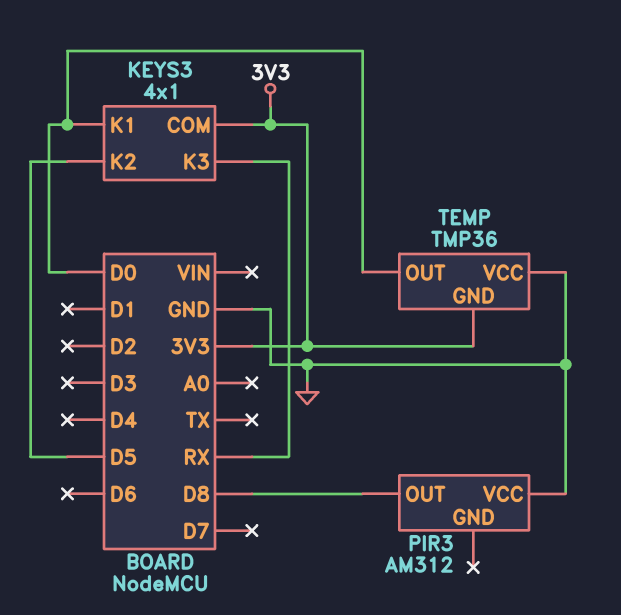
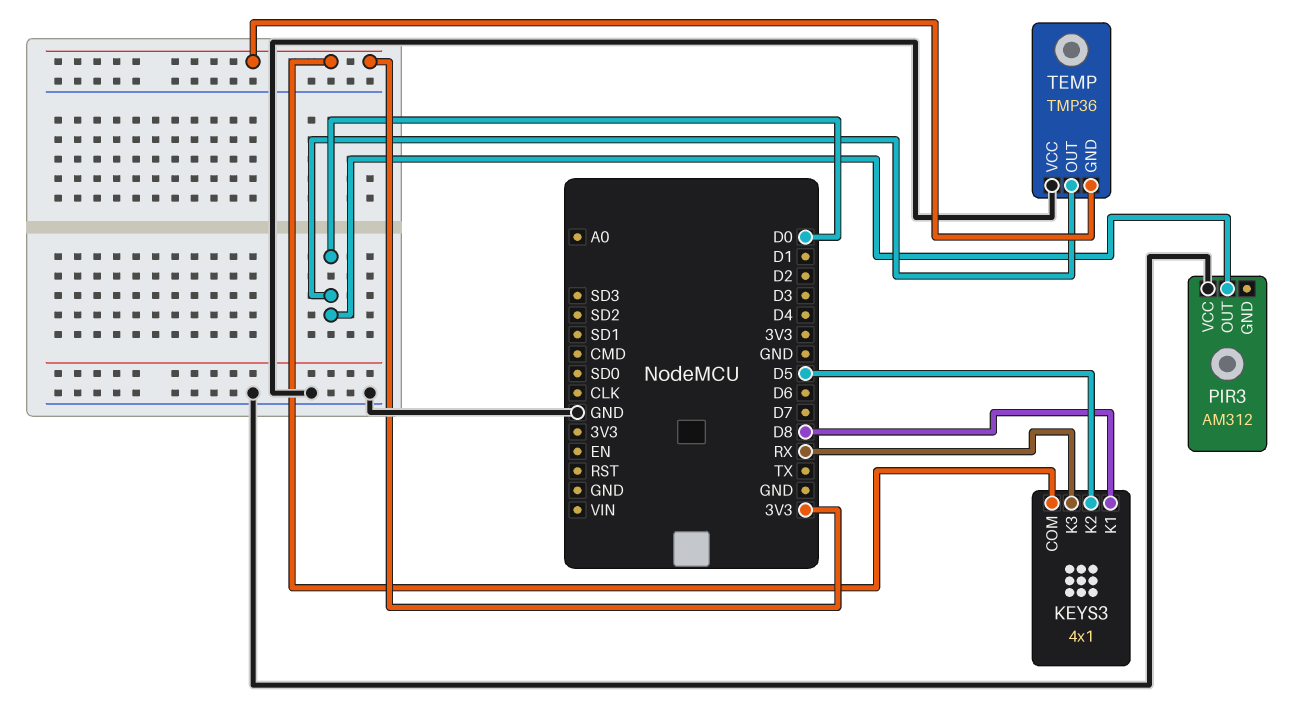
KEYS3 pin K1: D0 -> D8
PIR3 pin OUT: D8 -> D0

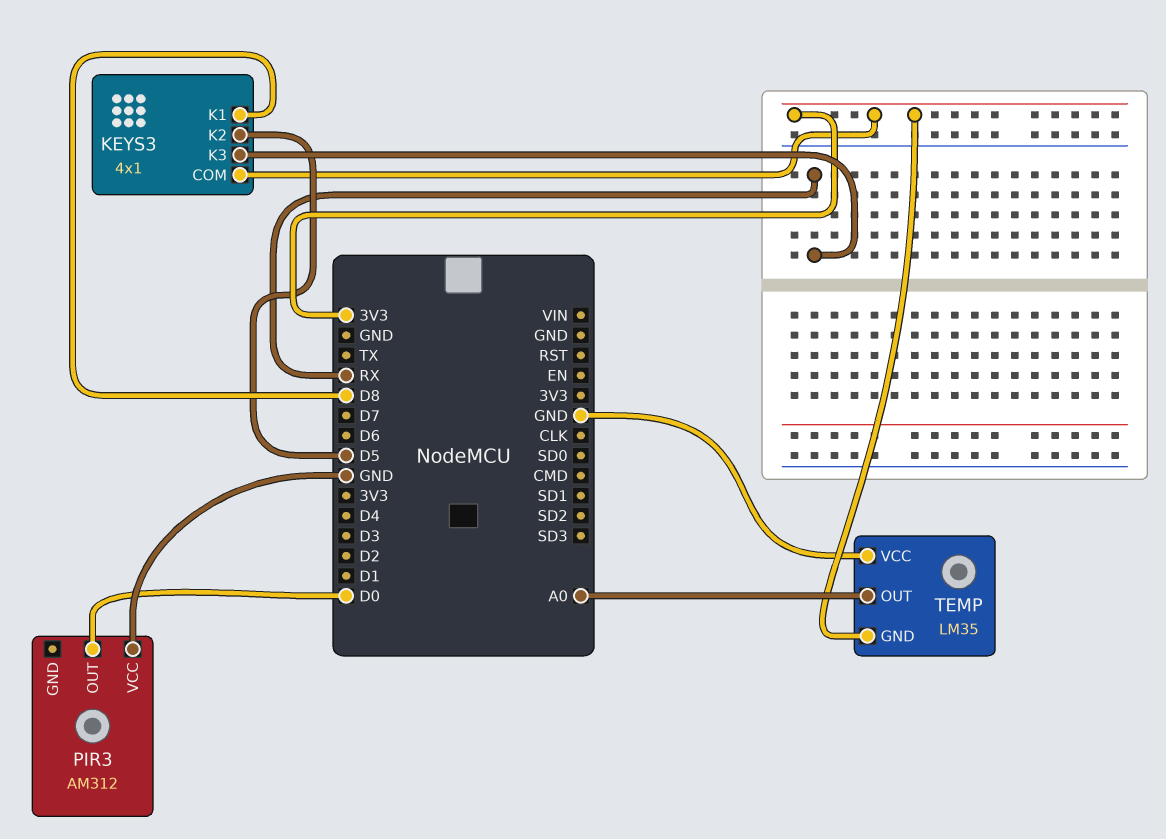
TEMP: TMP36 -> LM35
TEMP pin OUT: D0 -> A0

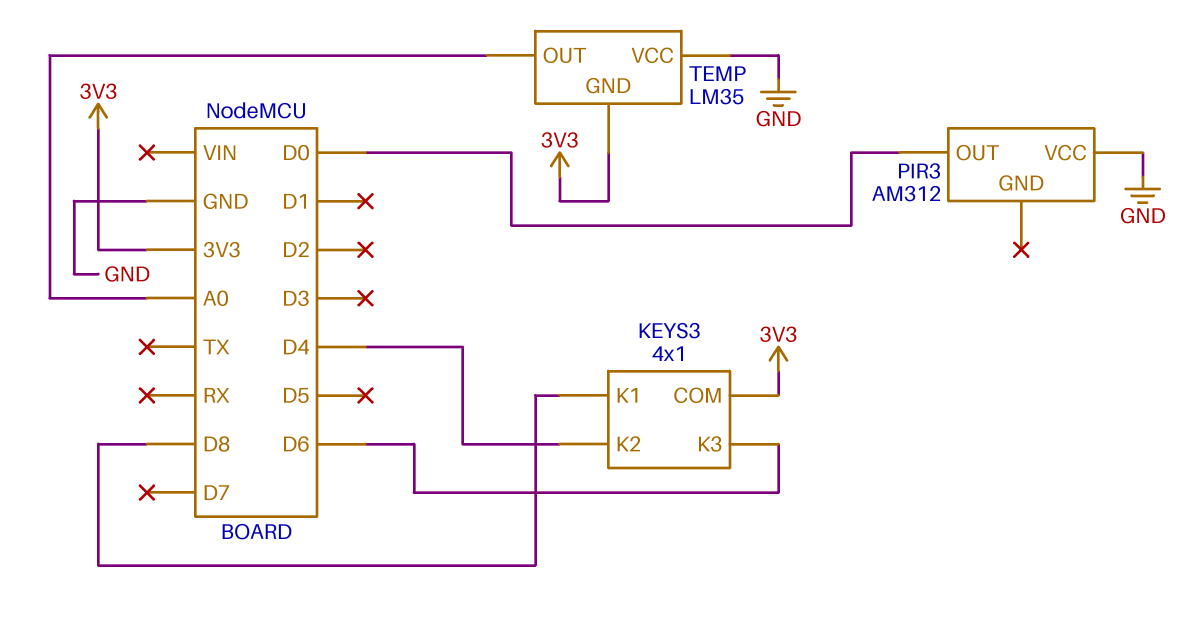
KEYS3 pin K2: D5 -> D4
KEYS3 pin K3: RX -> D6

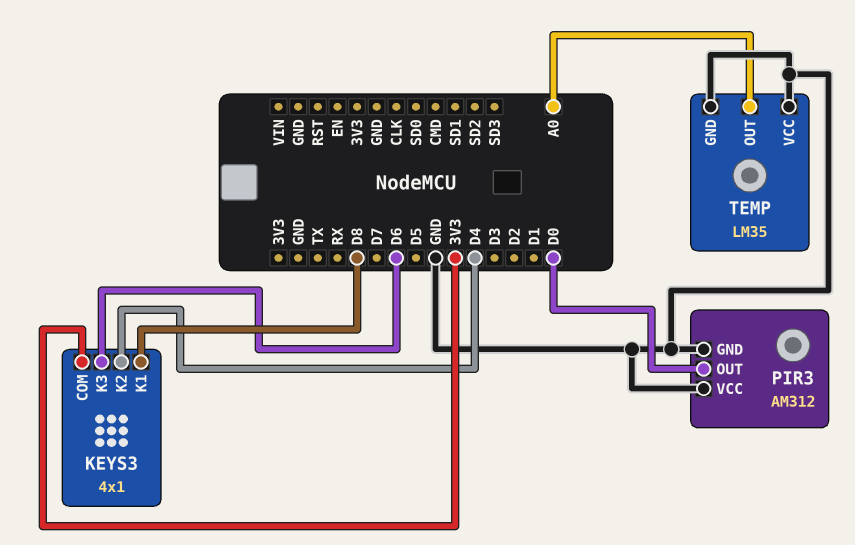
PIR3 pin GND: none -> GND
TEMP pin GND: 3V3 -> GND

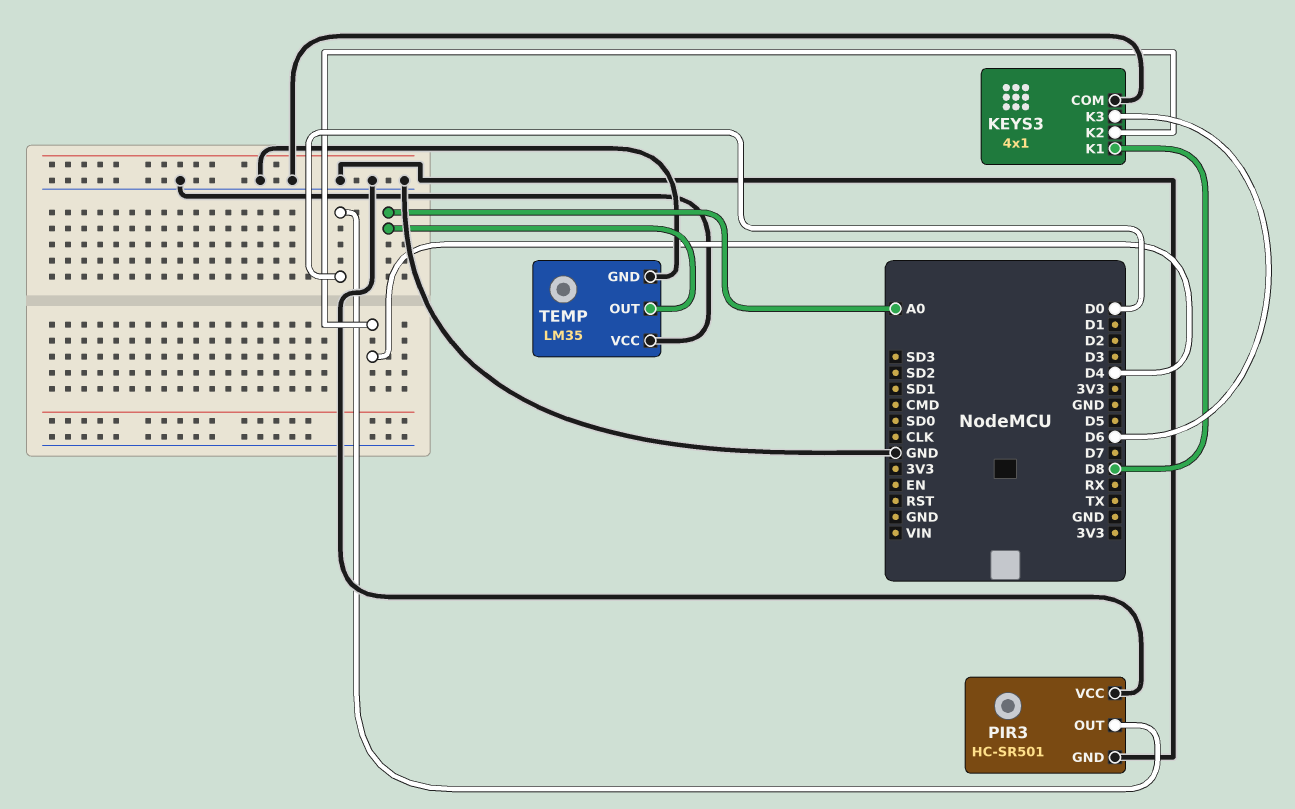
KEYS3 pin COM: 3V3 -> GND
PIR3: AM312 -> HC-SR501

